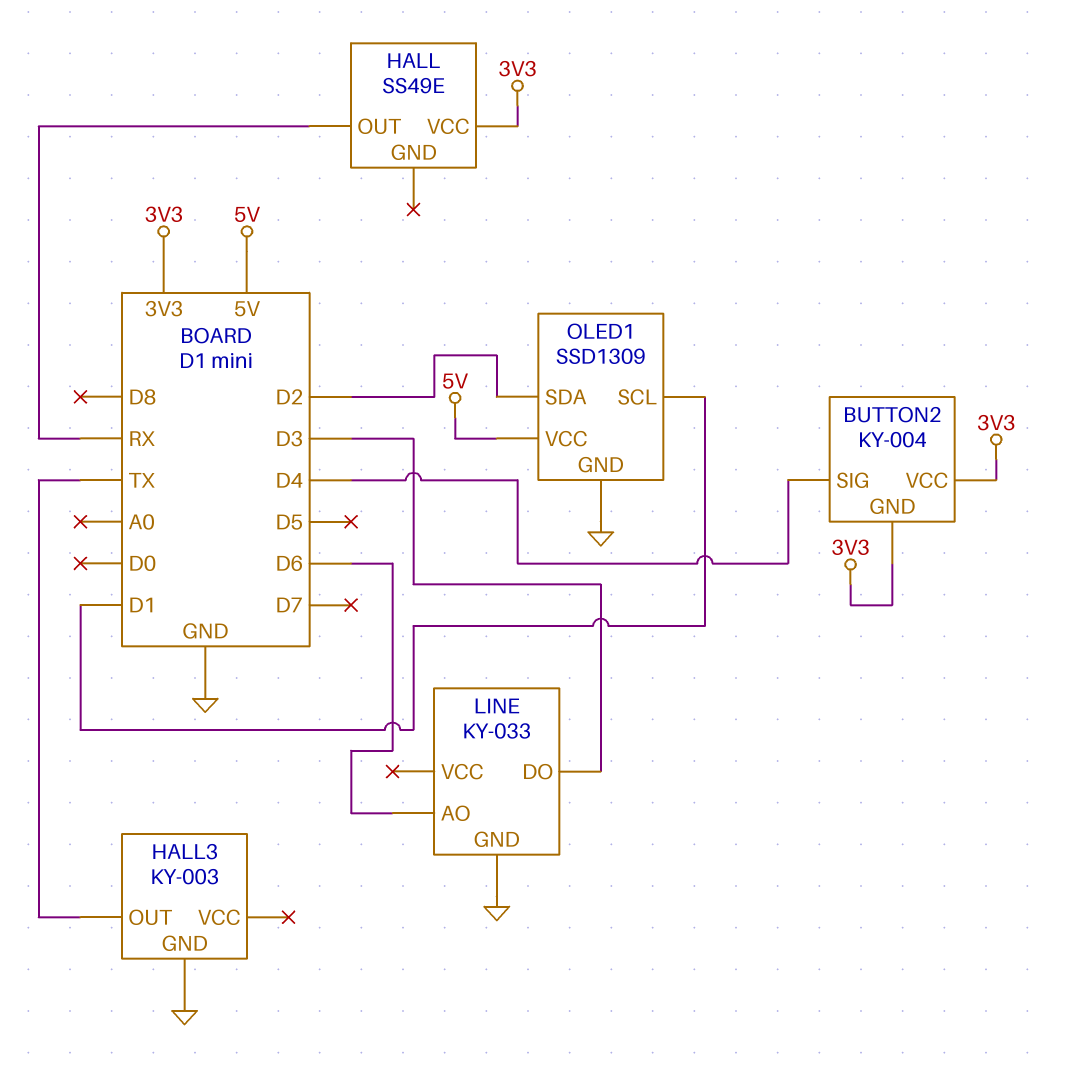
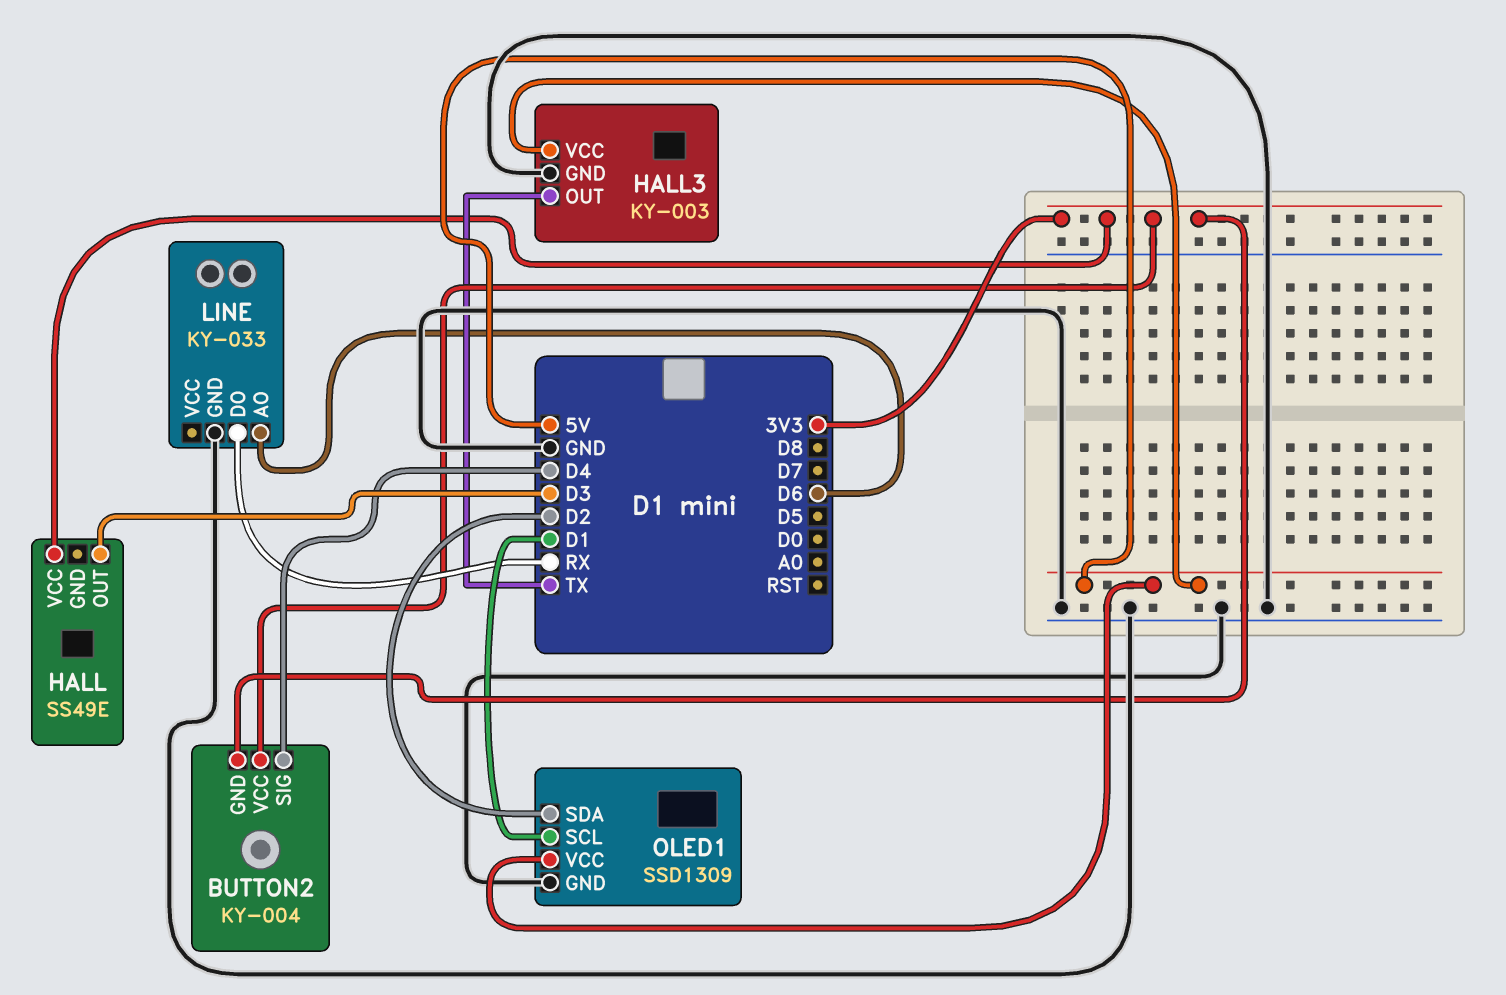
HALL pin OUT: RX -> D3
HALL3 pin VCC: none -> 5V
LINE pin DO: D3 -> RX

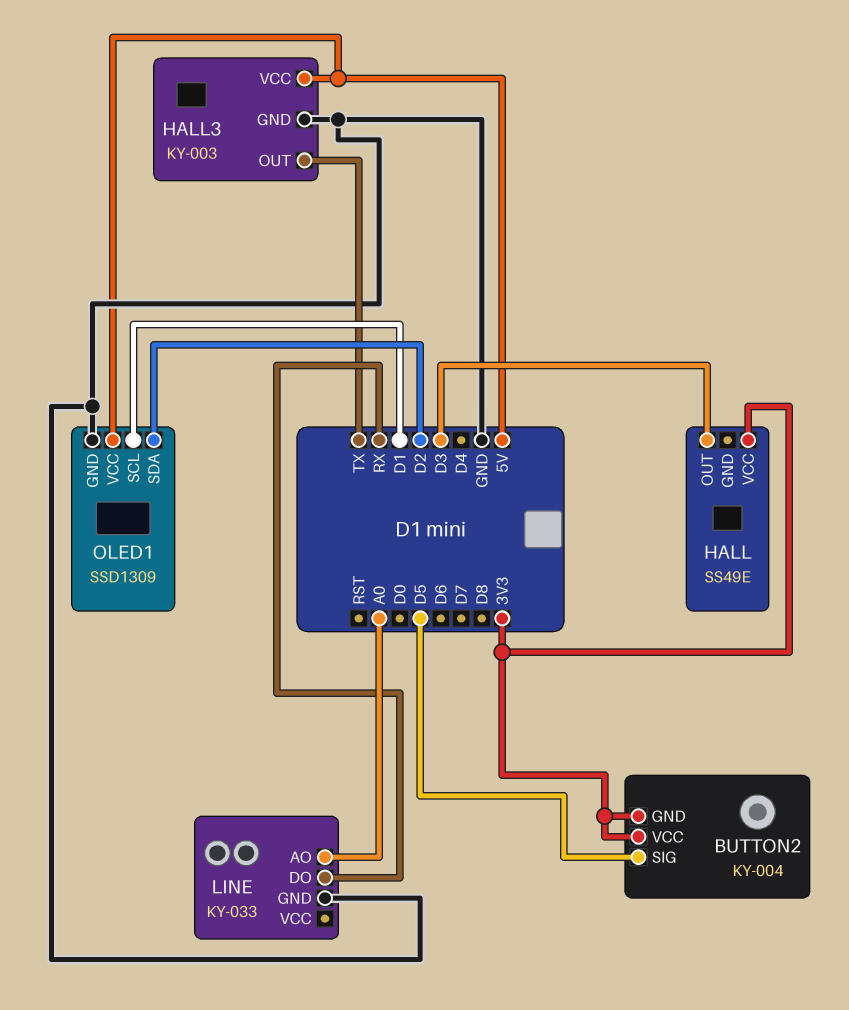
BUTTON2 pin SIG: D4 -> D5
LINE pin AO: D6 -> A0

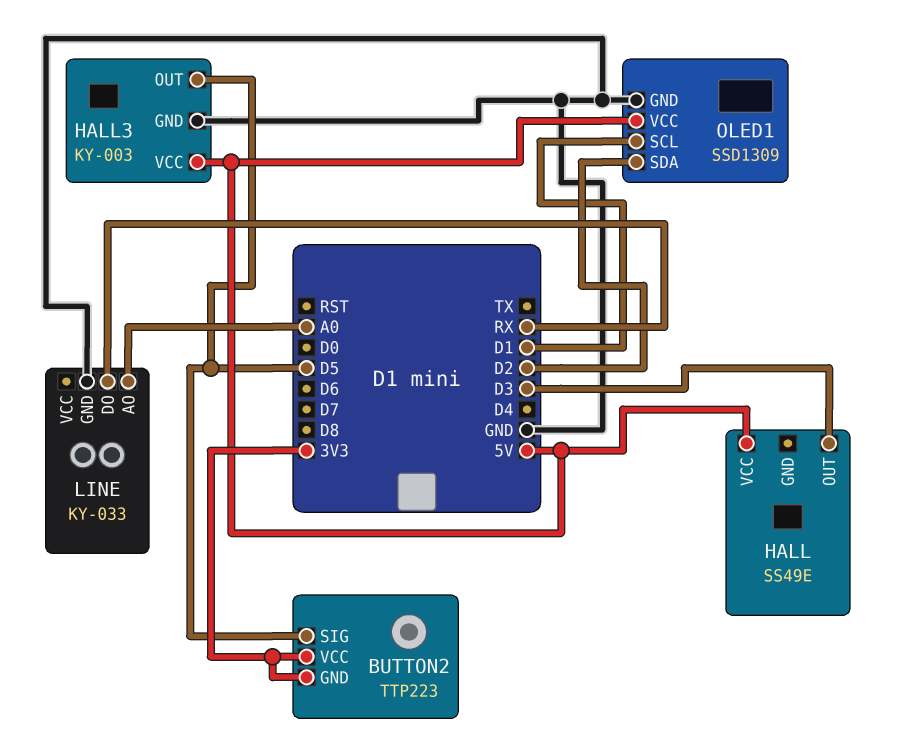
BUTTON2: KY-004 -> TTP223
HALL pin VCC: 3V3 -> 5V
HALL3 pin OUT: TX -> D5

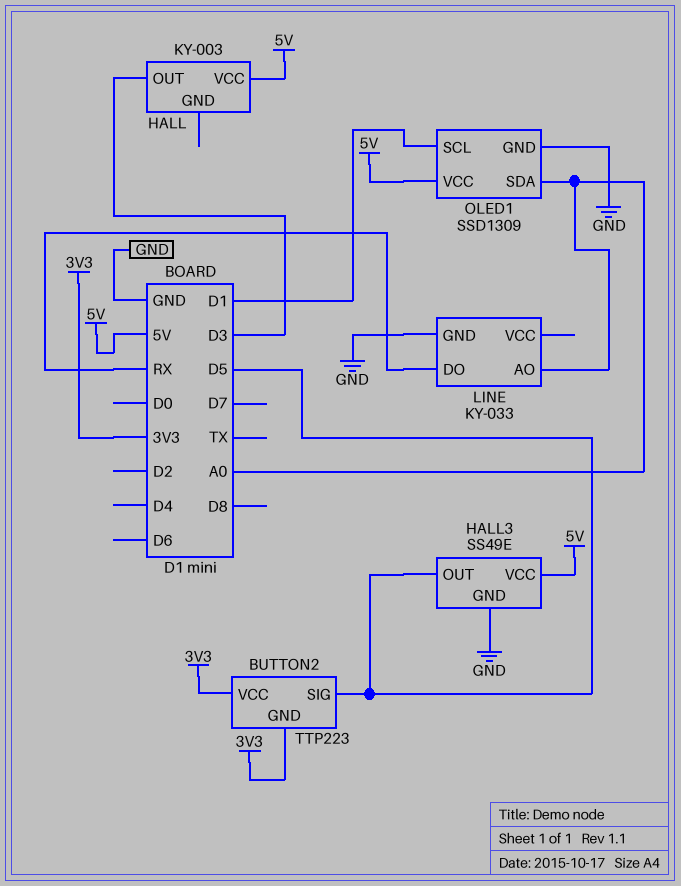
HALL: SS49E -> KY-003
HALL3: KY-003 -> SS49E
OLED1 pin SDA: D2 -> A0

